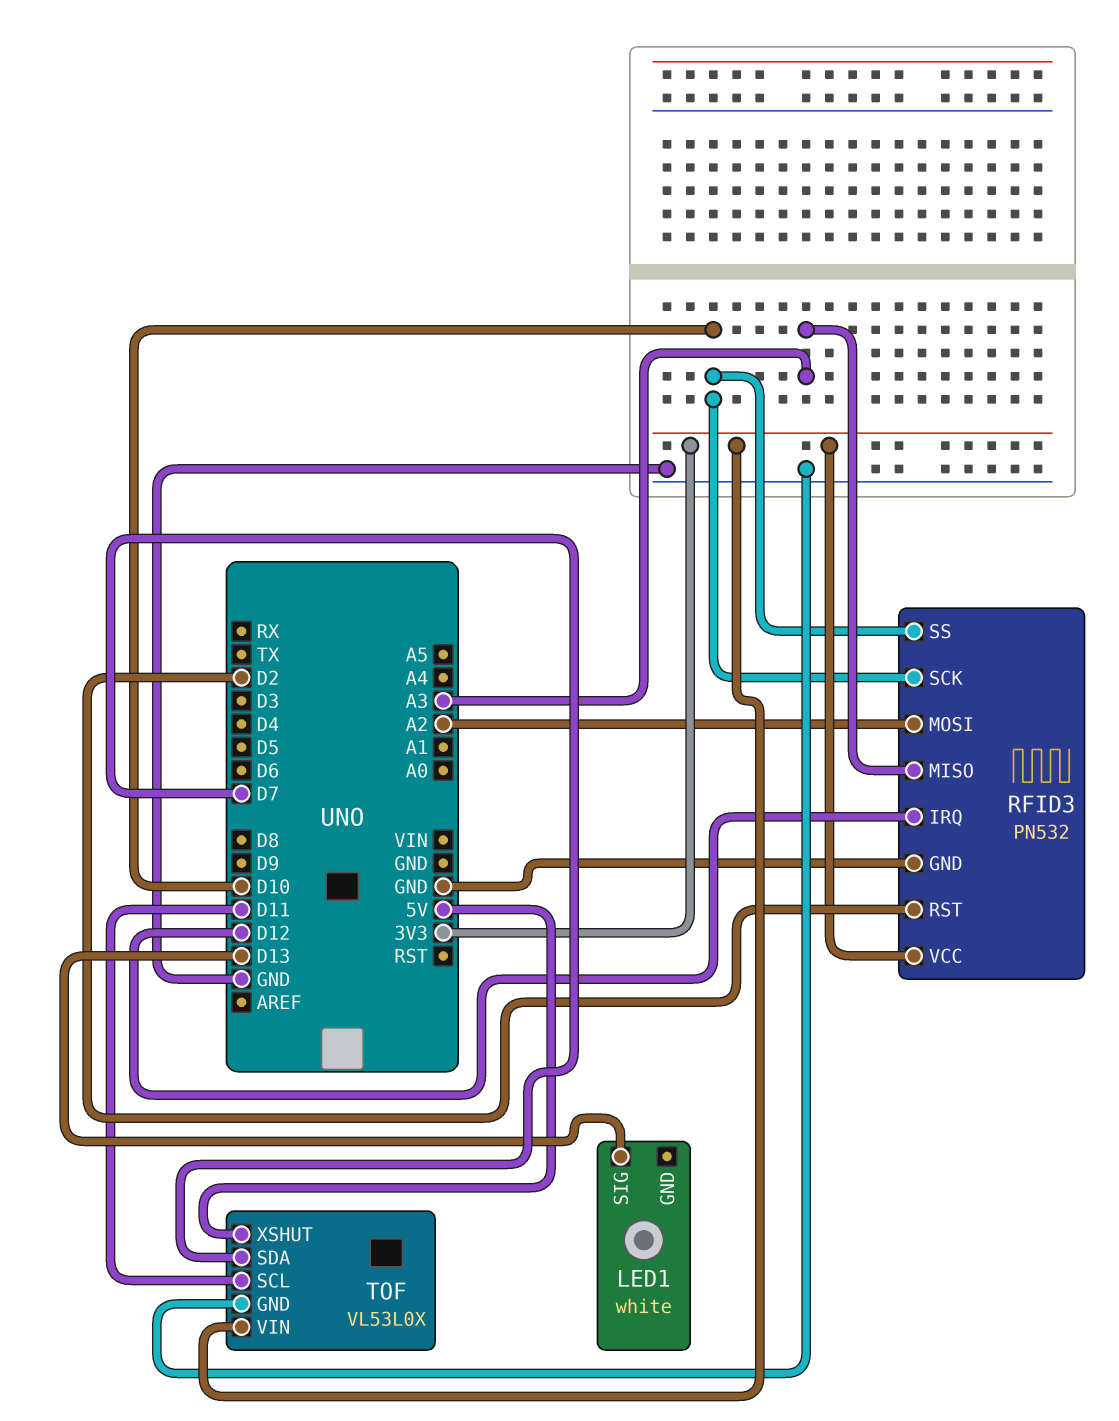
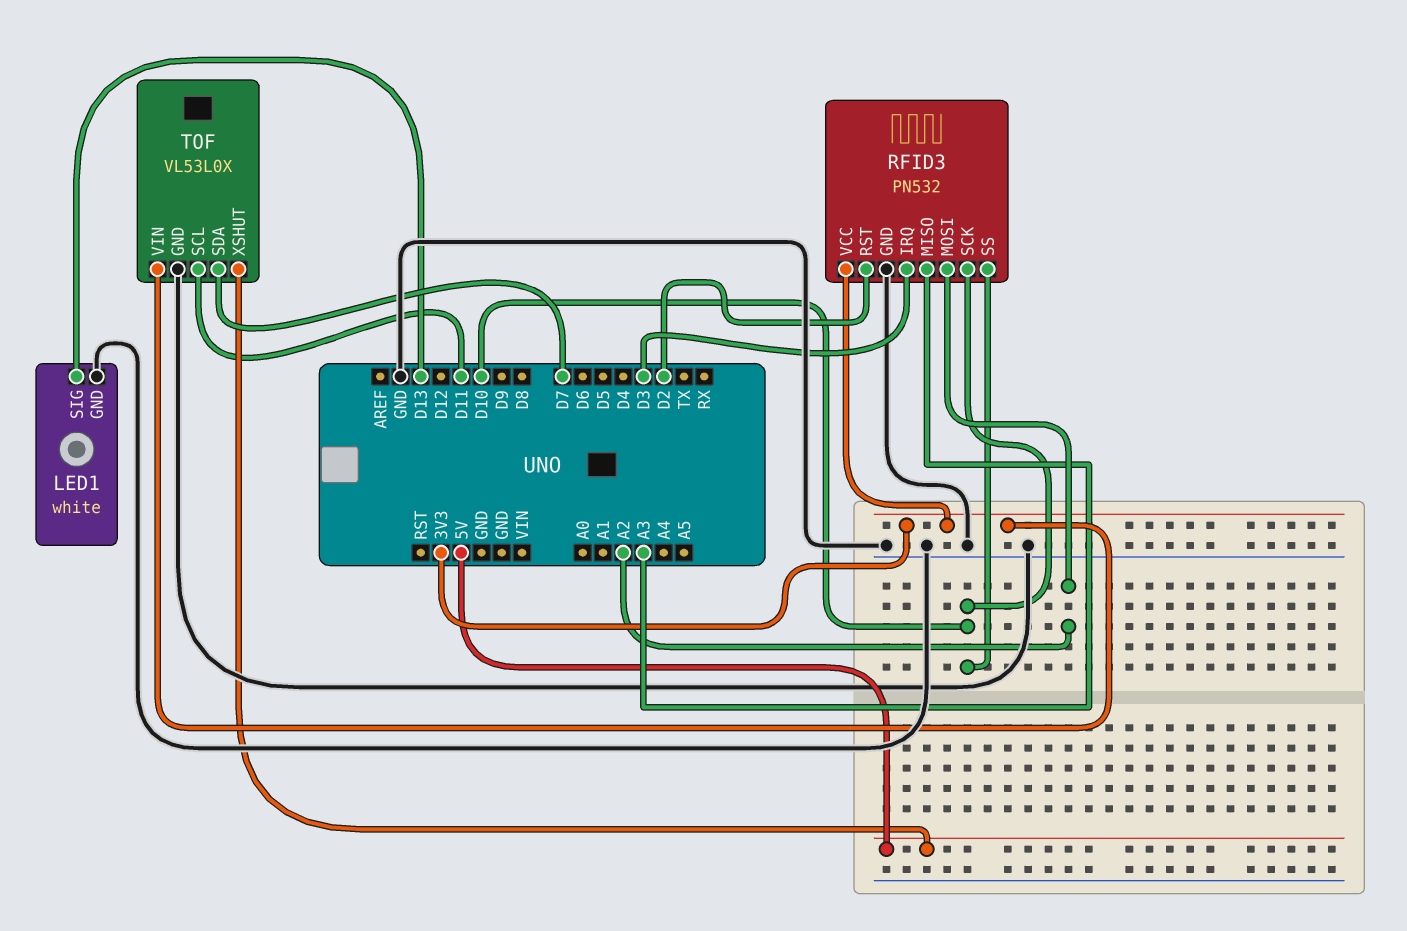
LED1 pin GND: none -> GND
RFID3 pin IRQ: D12 -> D3

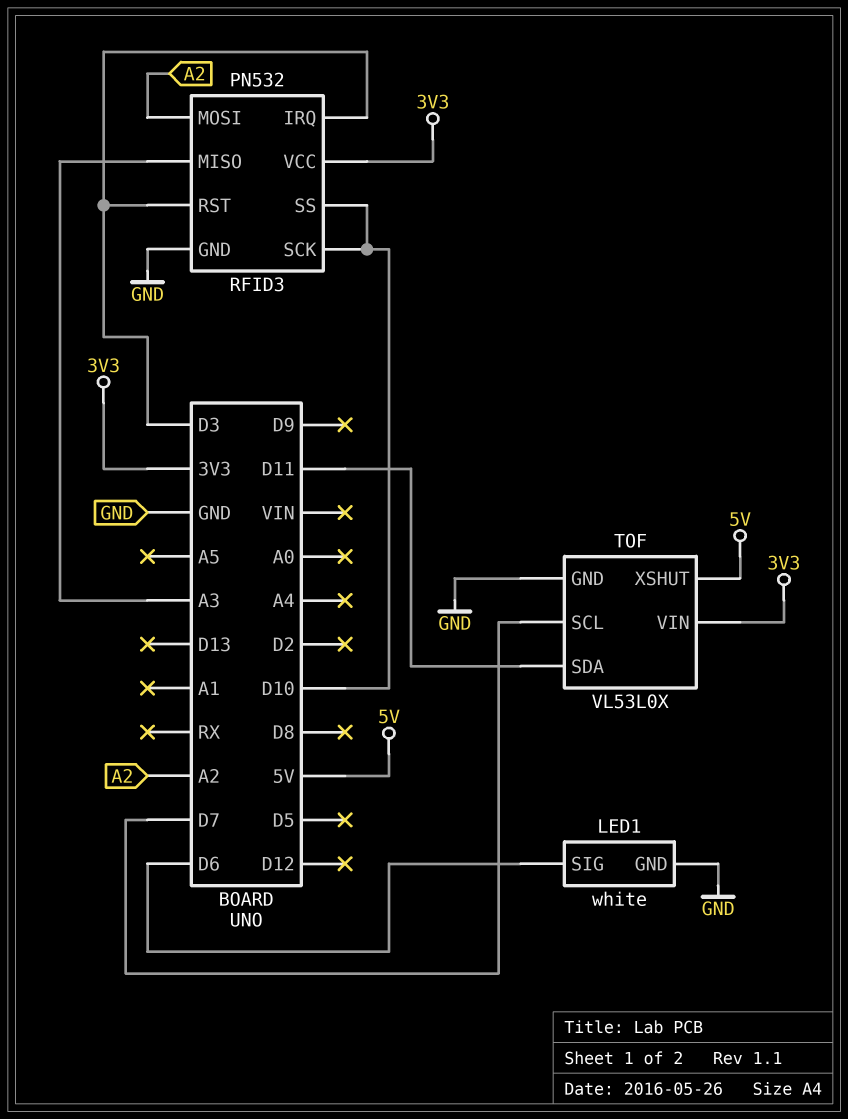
LED1 pin SIG: D13 -> D6
RFID3 pin RST: D2 -> D3
TOF pin SCL: D11 -> D7
TOF pin SDA: D7 -> D11

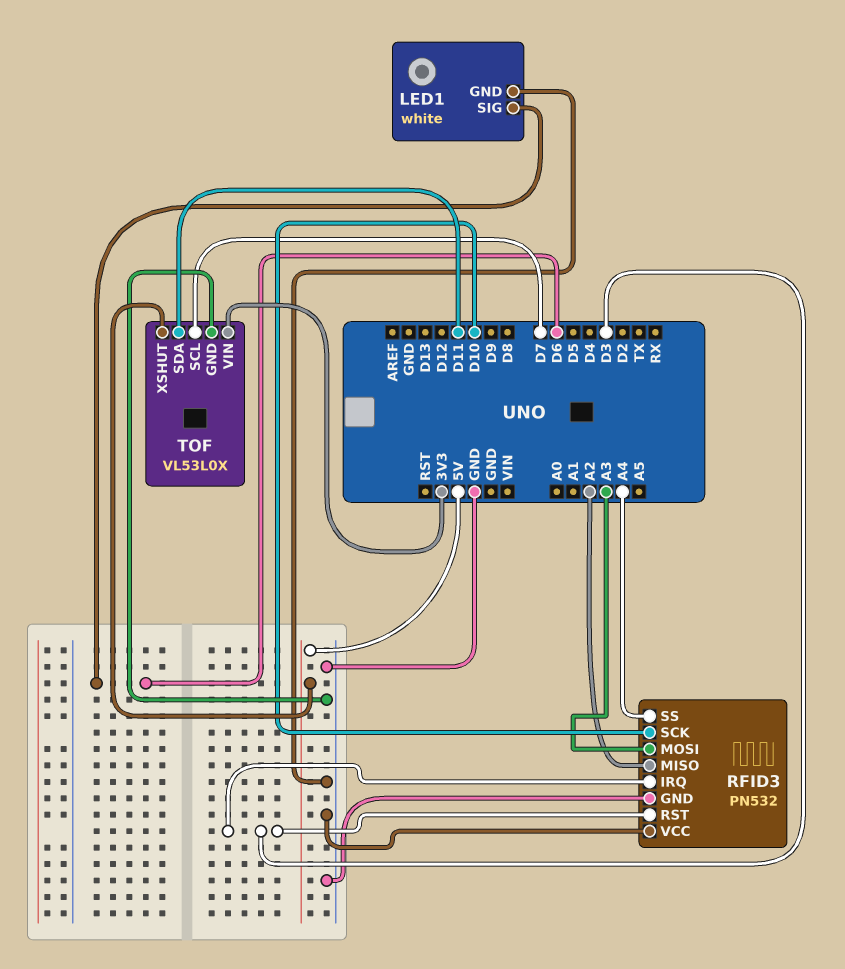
RFID3 pin MISO: A3 -> A2
RFID3 pin MOSI: A2 -> A3
RFID3 pin SS: D10 -> A4
RFID3 pin VCC: 3V3 -> GND

